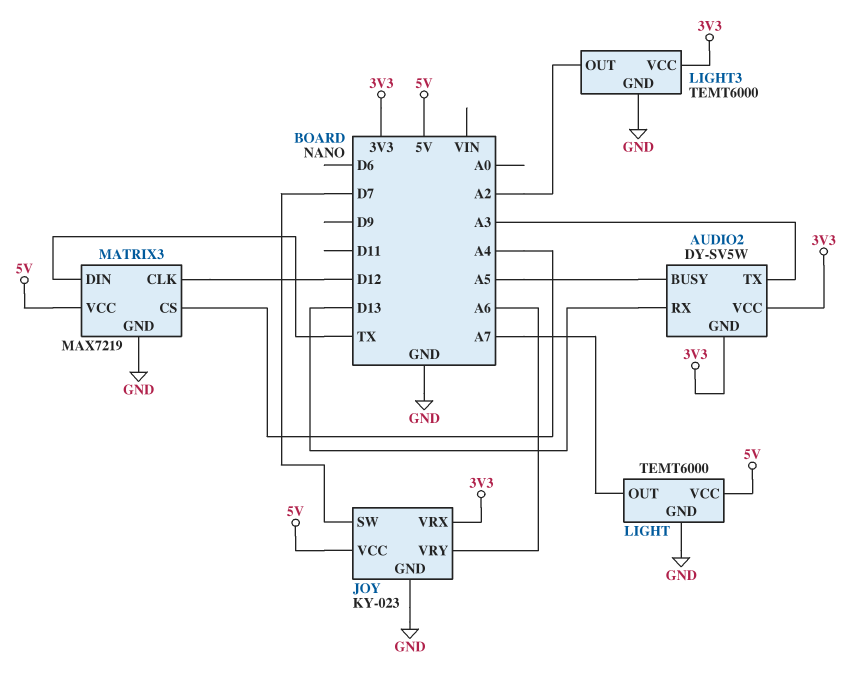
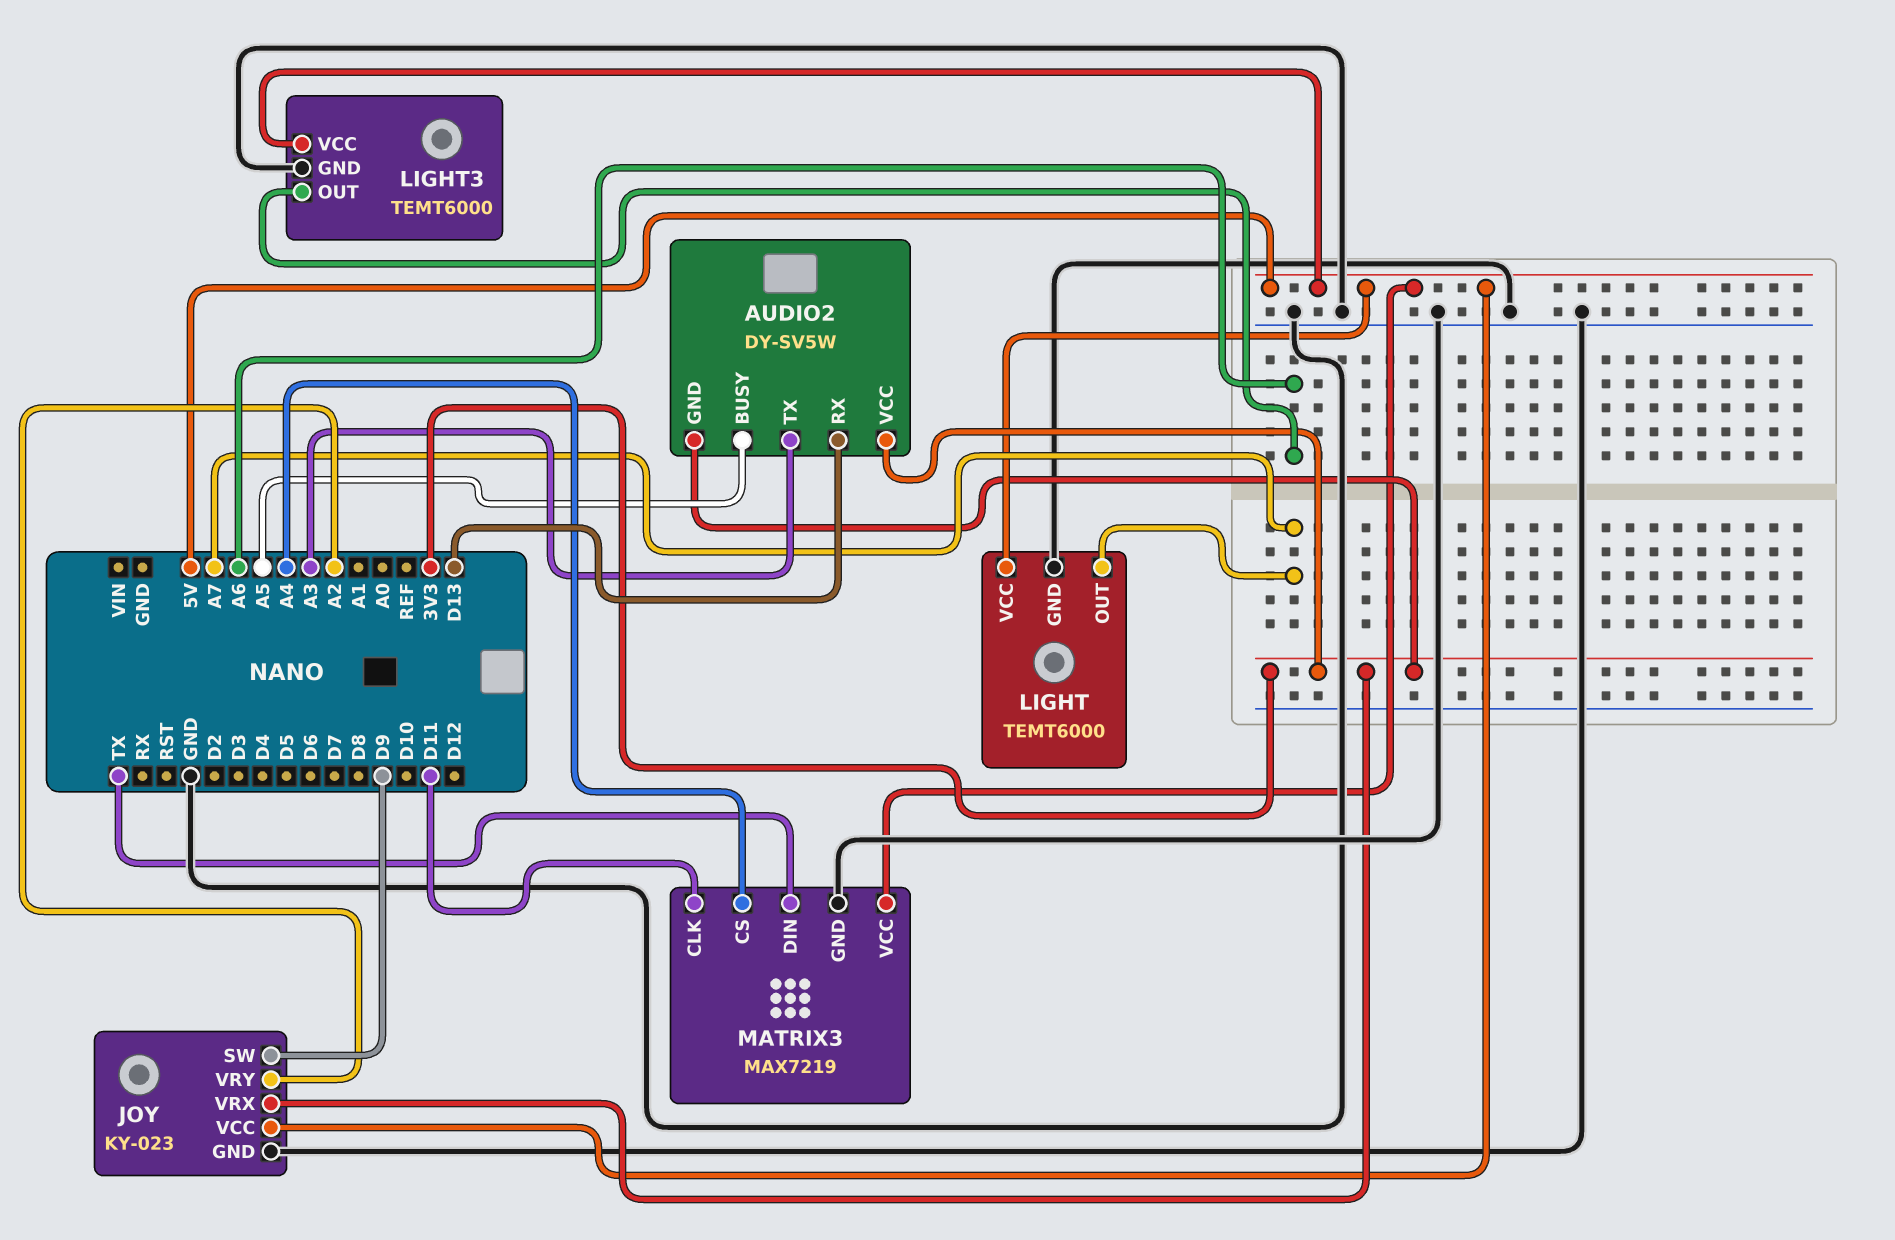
JOY pin SW: D7 -> D9
JOY pin VRY: A6 -> A2
LIGHT3 pin OUT: A2 -> A6
LIGHT3 pin VCC: 3V3 -> 5V
MATRIX3 pin CLK: D12 -> D11

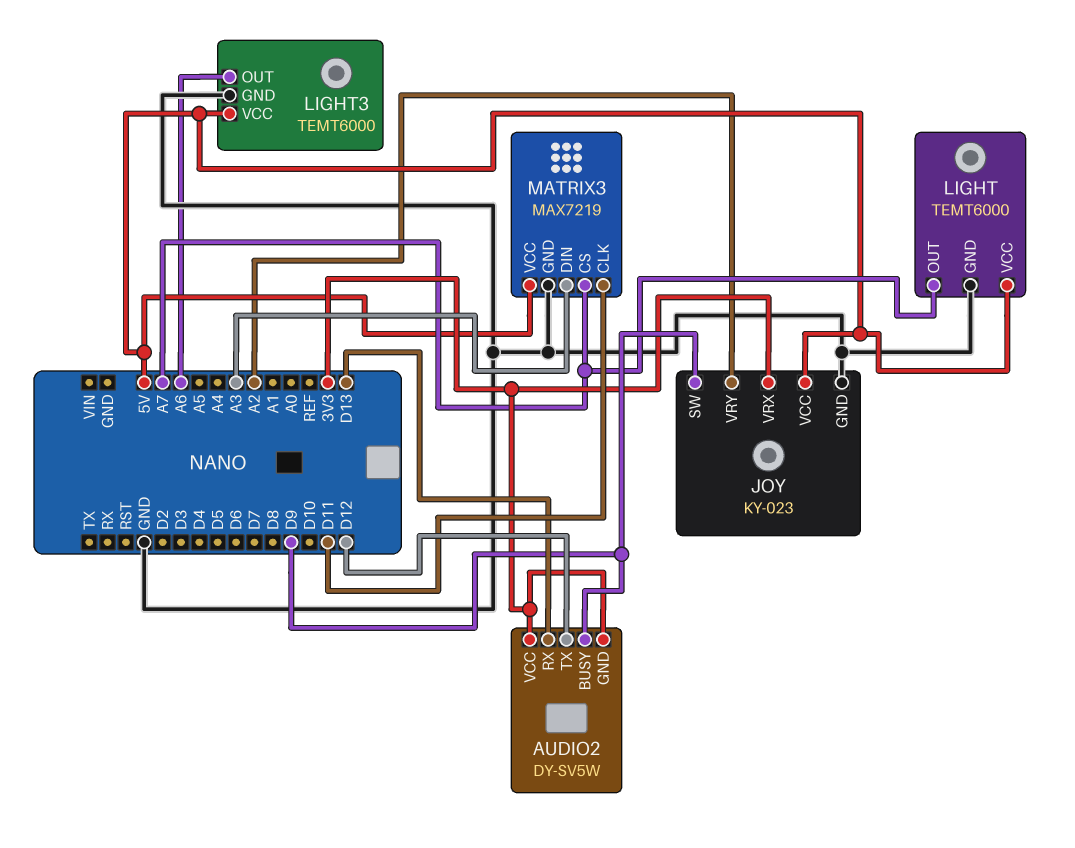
AUDIO2 pin BUSY: A5 -> D9
AUDIO2 pin TX: A3 -> D12
MATRIX3 pin CS: A4 -> A7
MATRIX3 pin DIN: TX -> A3

